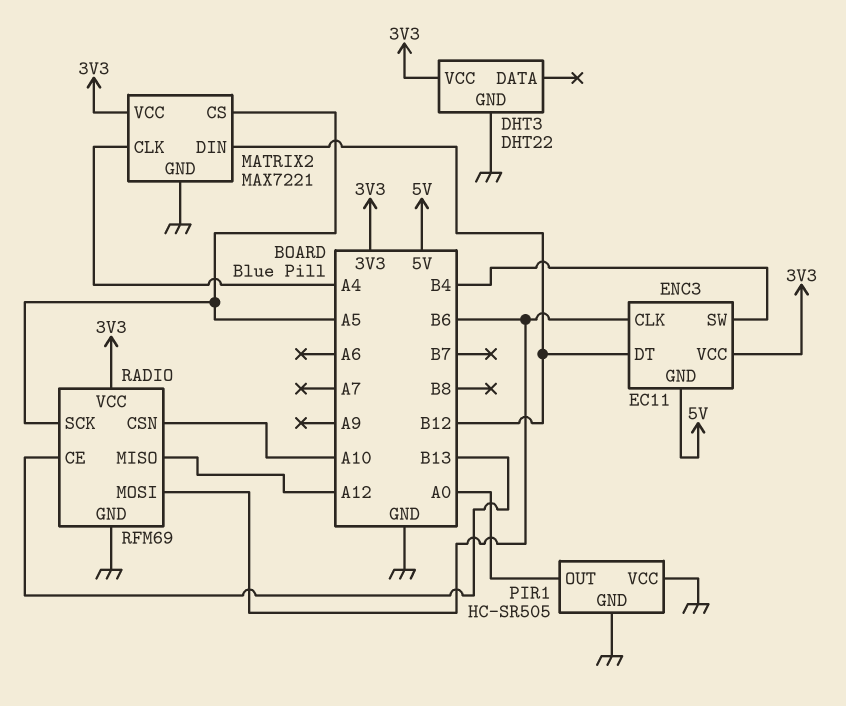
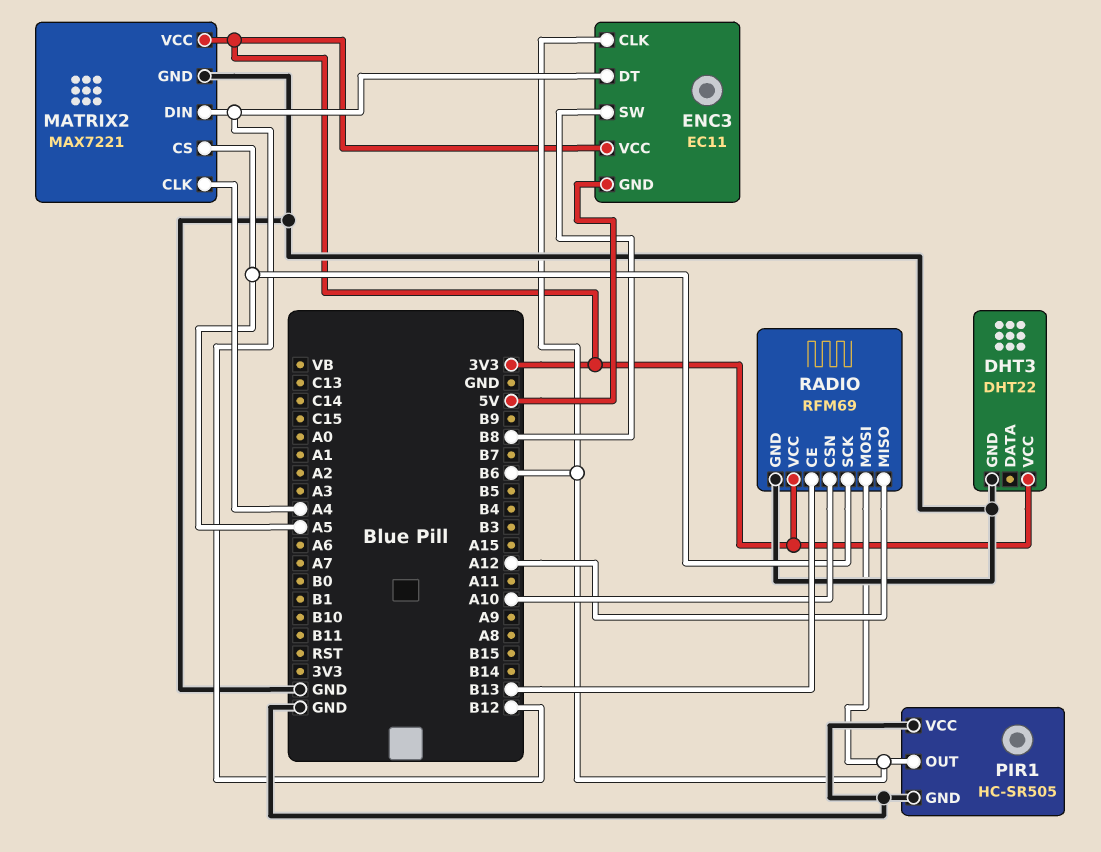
ENC3 pin SW: B4 -> B8
PIR1 pin OUT: A0 -> B6

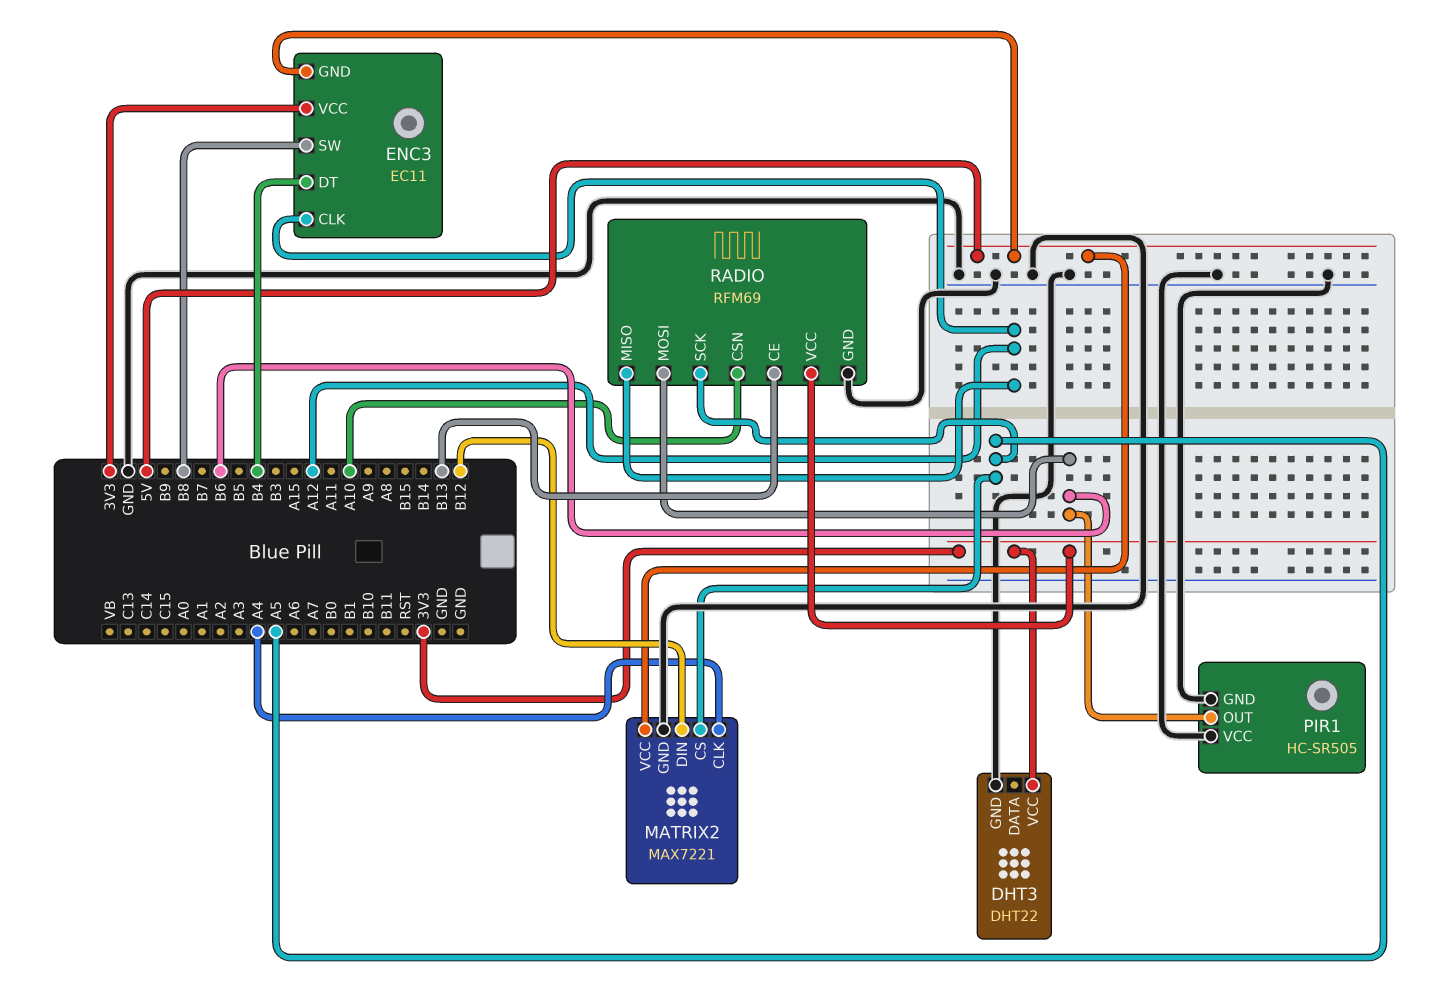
ENC3 pin CLK: B6 -> A12
ENC3 pin DT: B12 -> B4
MATRIX2 pin VCC: 3V3 -> 5V

